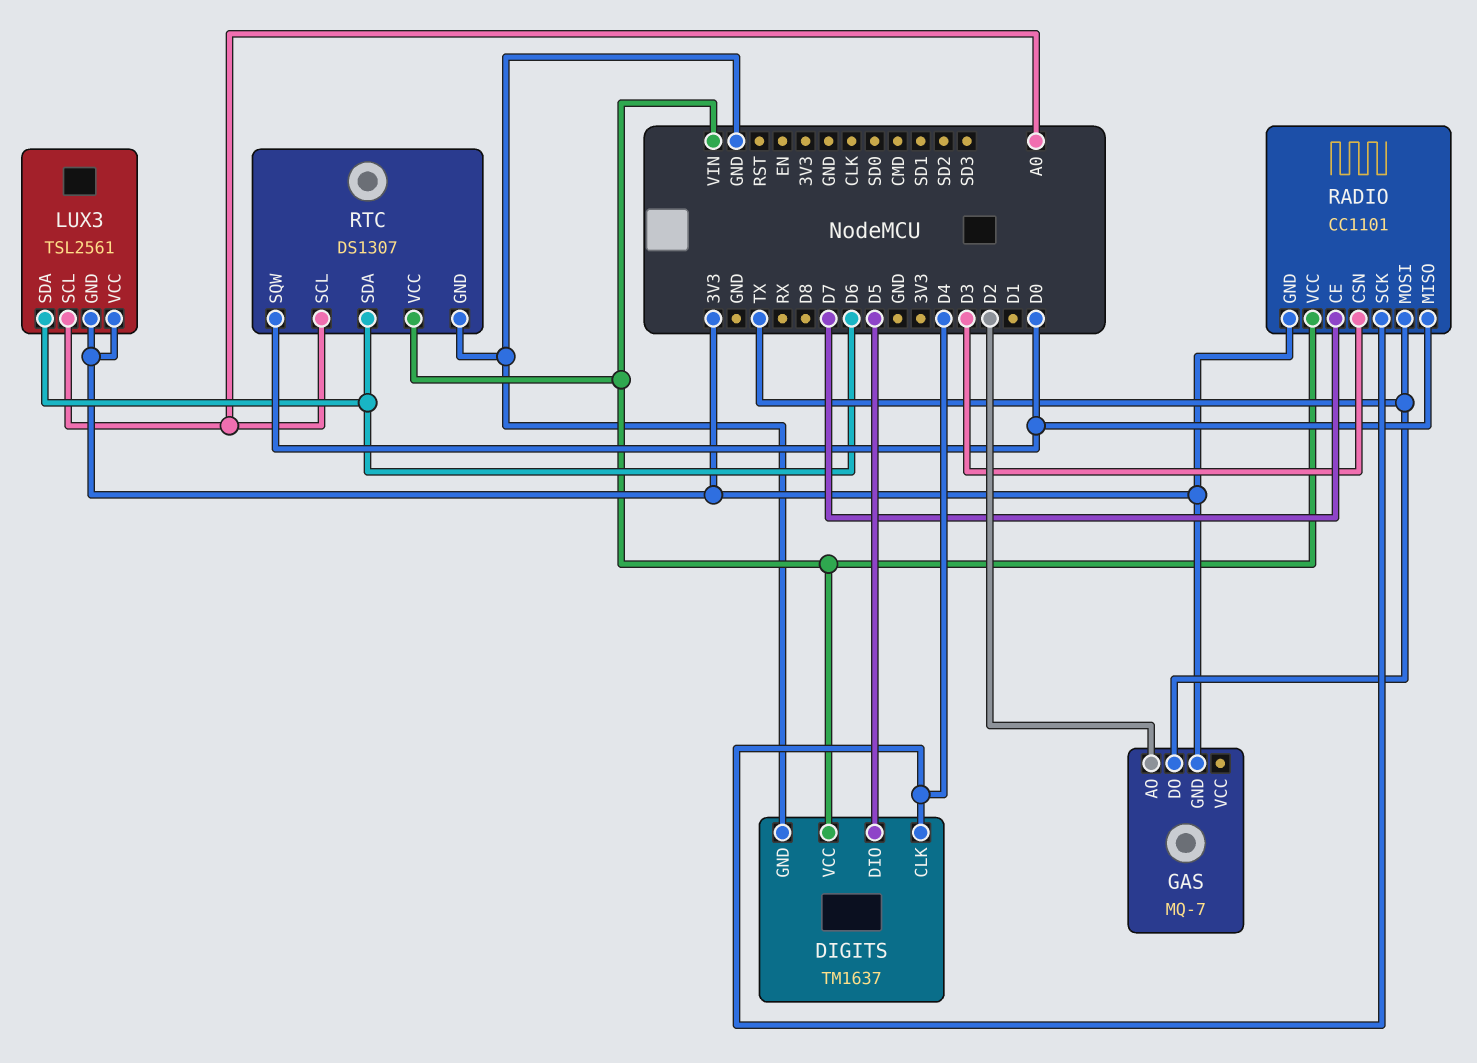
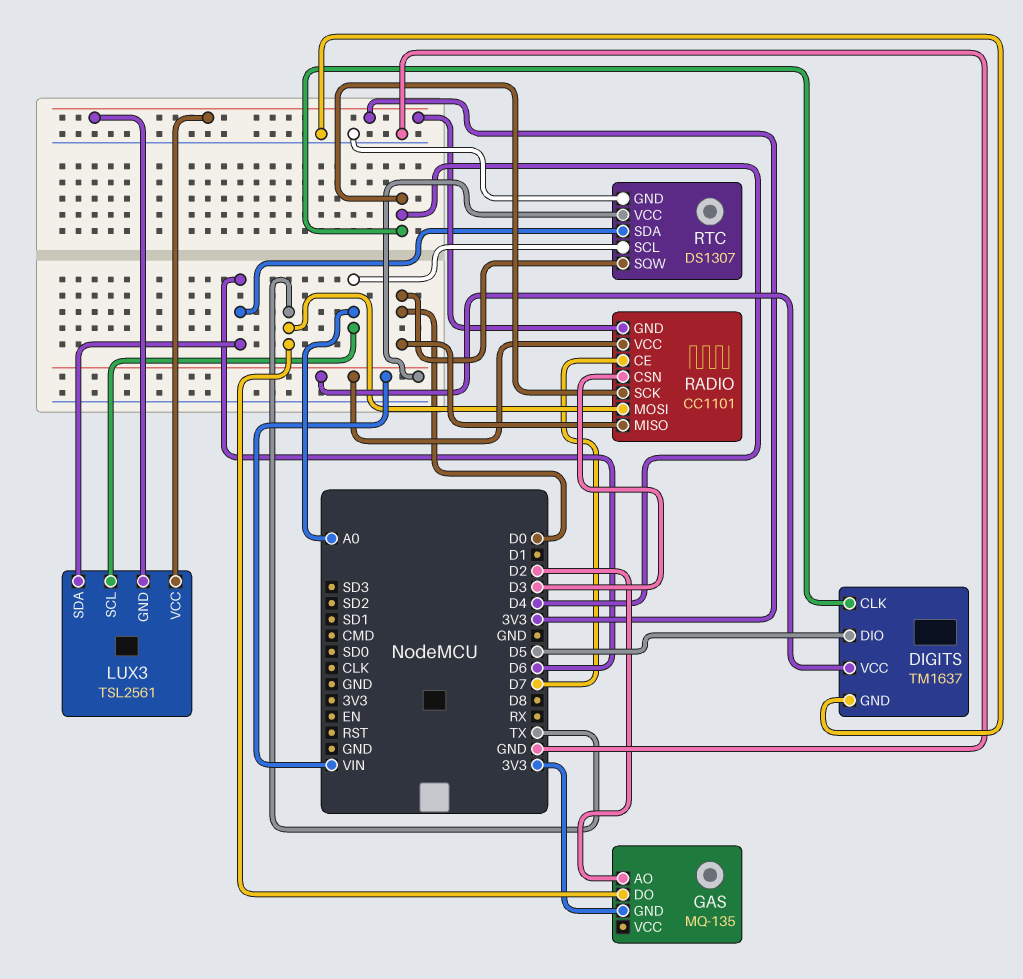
GAS: MQ-7 -> MQ-135

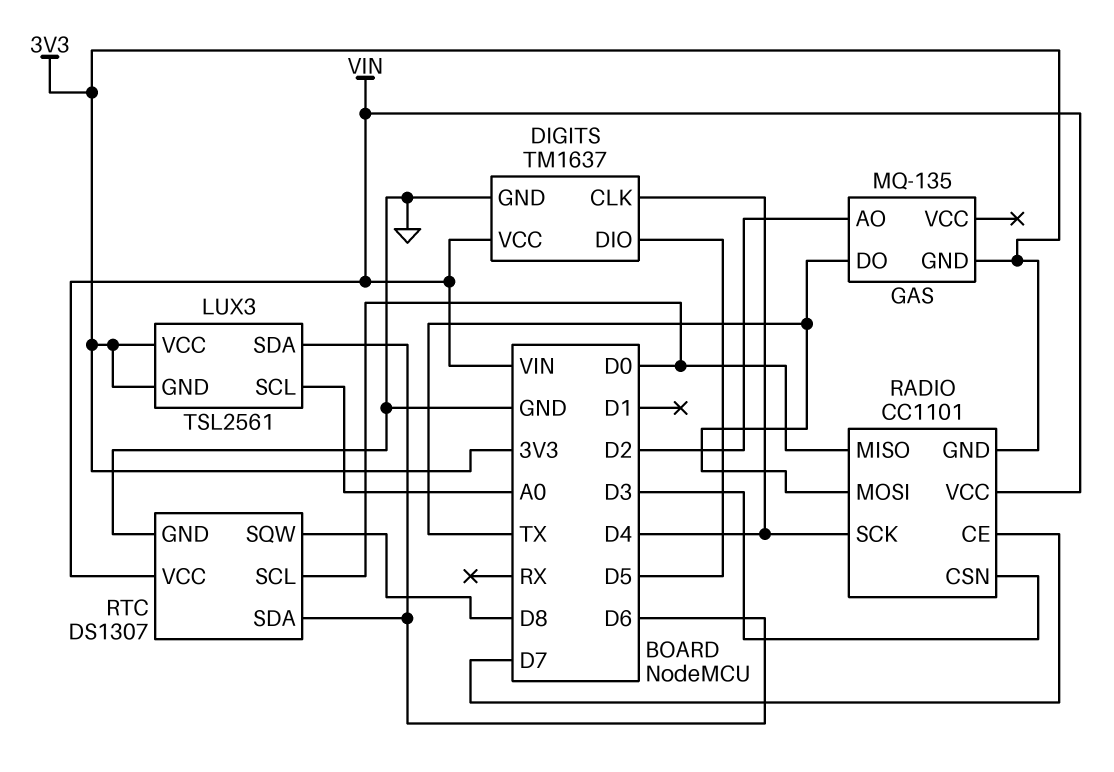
RTC pin SCL: A0 -> D0
RTC pin SQW: D0 -> D8

